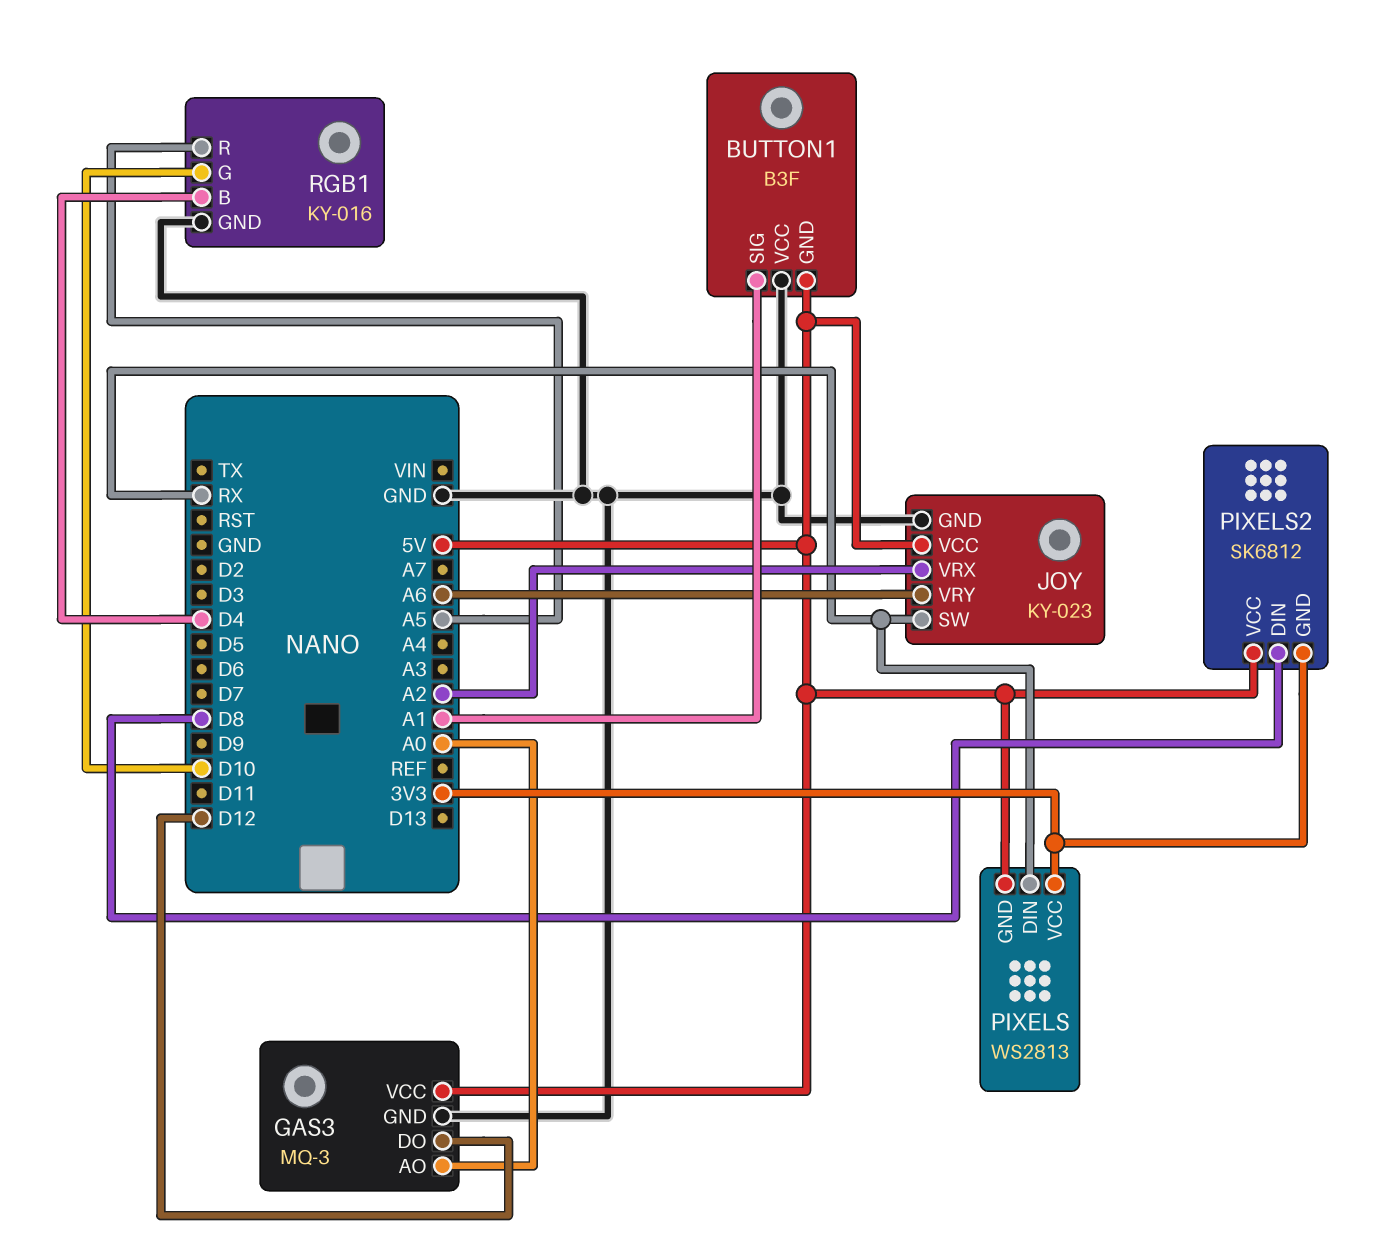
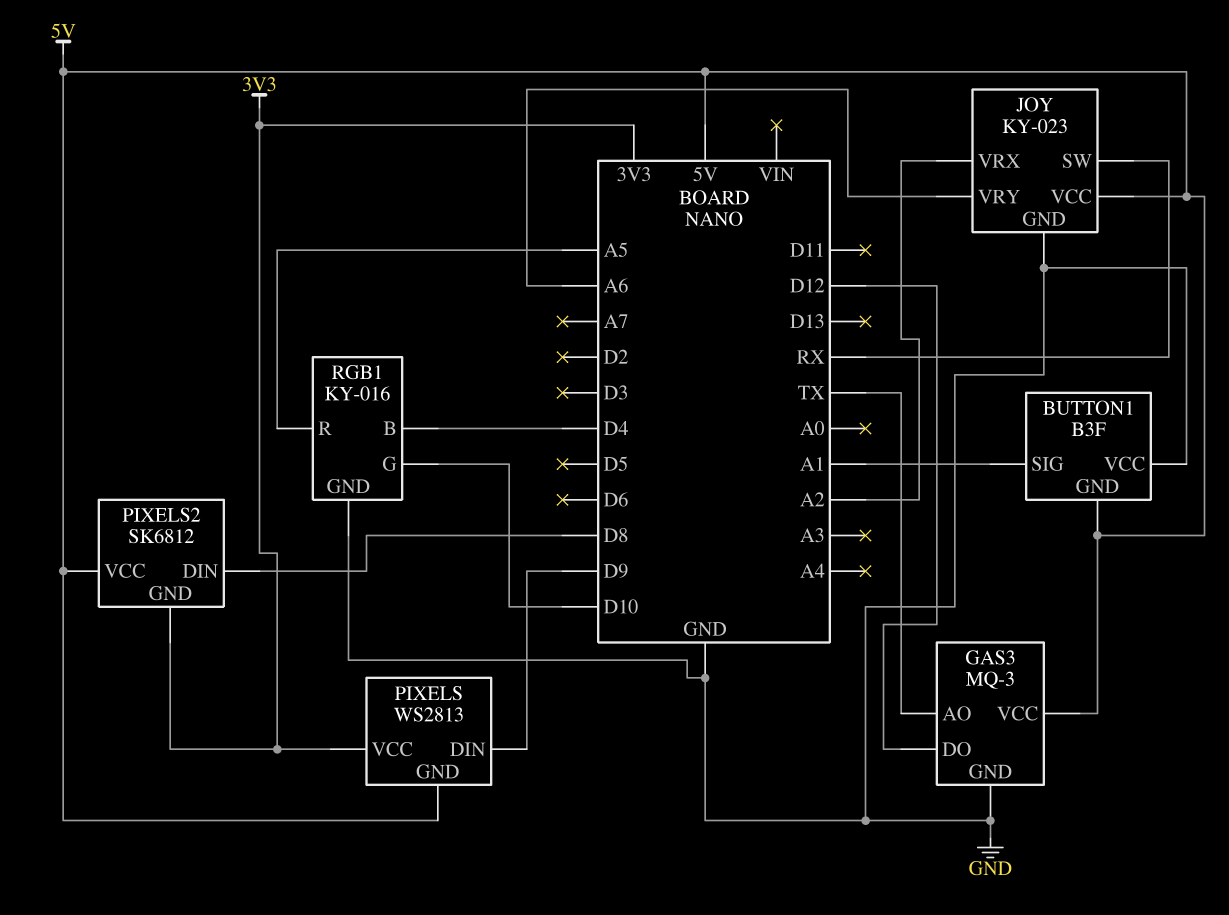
GAS3 pin AO: A0 -> TX
PIXELS pin DIN: RX -> D9

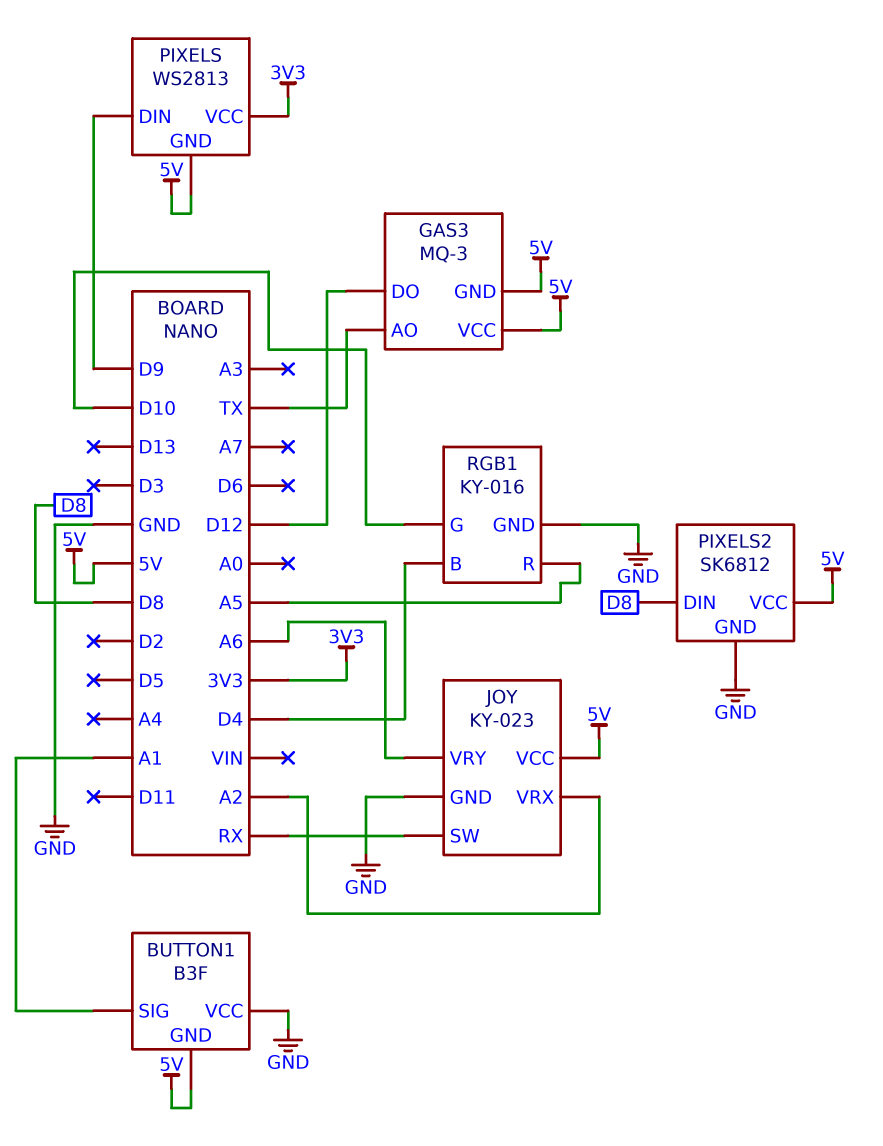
GAS3 pin GND: GND -> 5V
PIXELS2 pin GND: 3V3 -> GND

